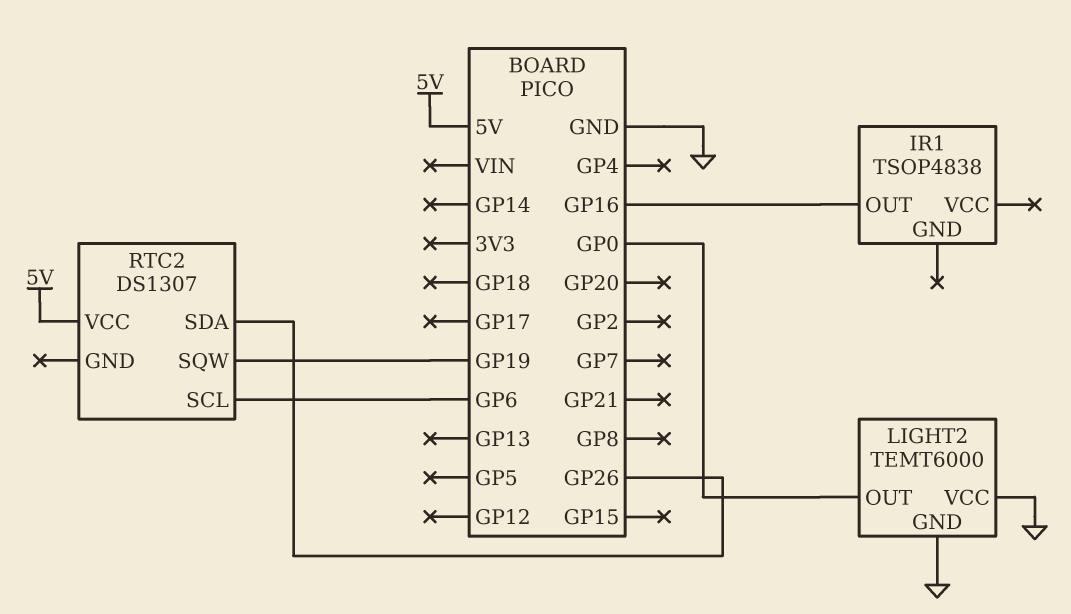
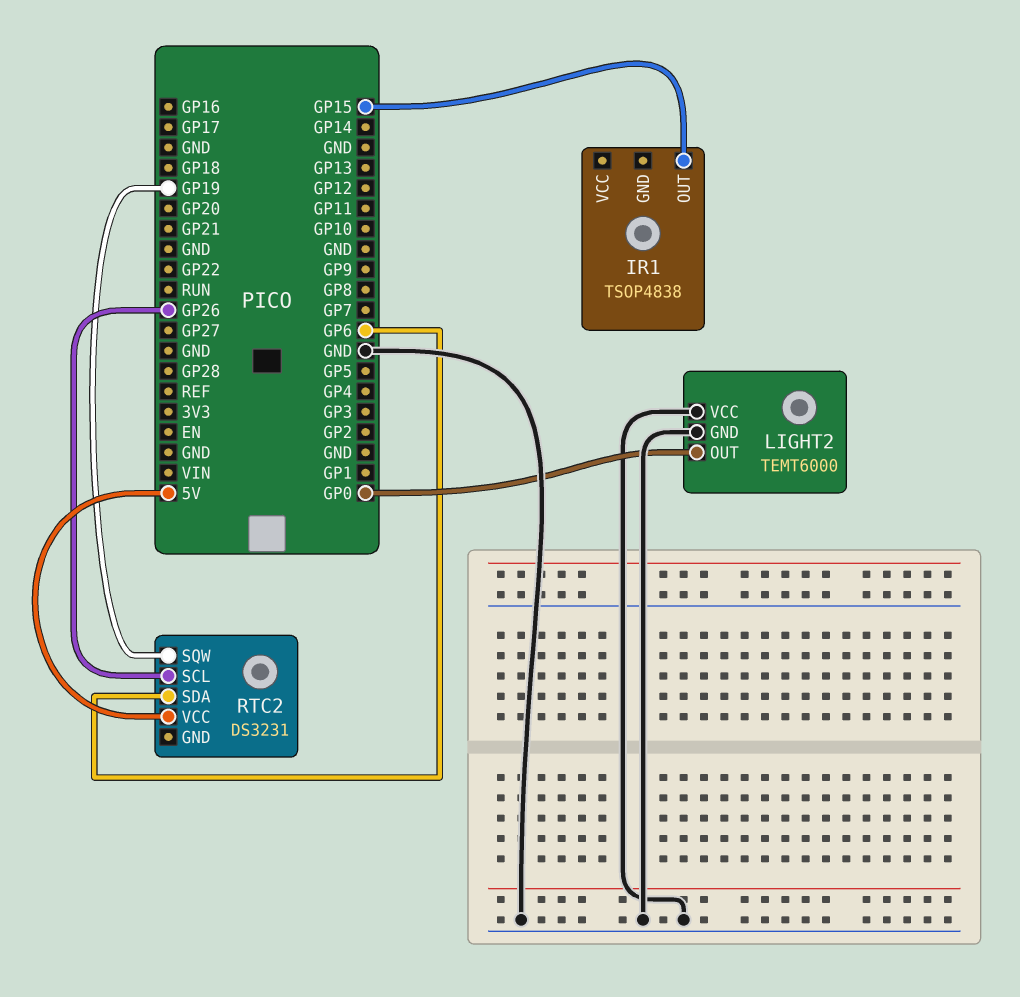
IR1 pin OUT: GP16 -> GP15
RTC2: DS1307 -> DS3231
RTC2 pin SCL: GP6 -> GP26
RTC2 pin SDA: GP26 -> GP6

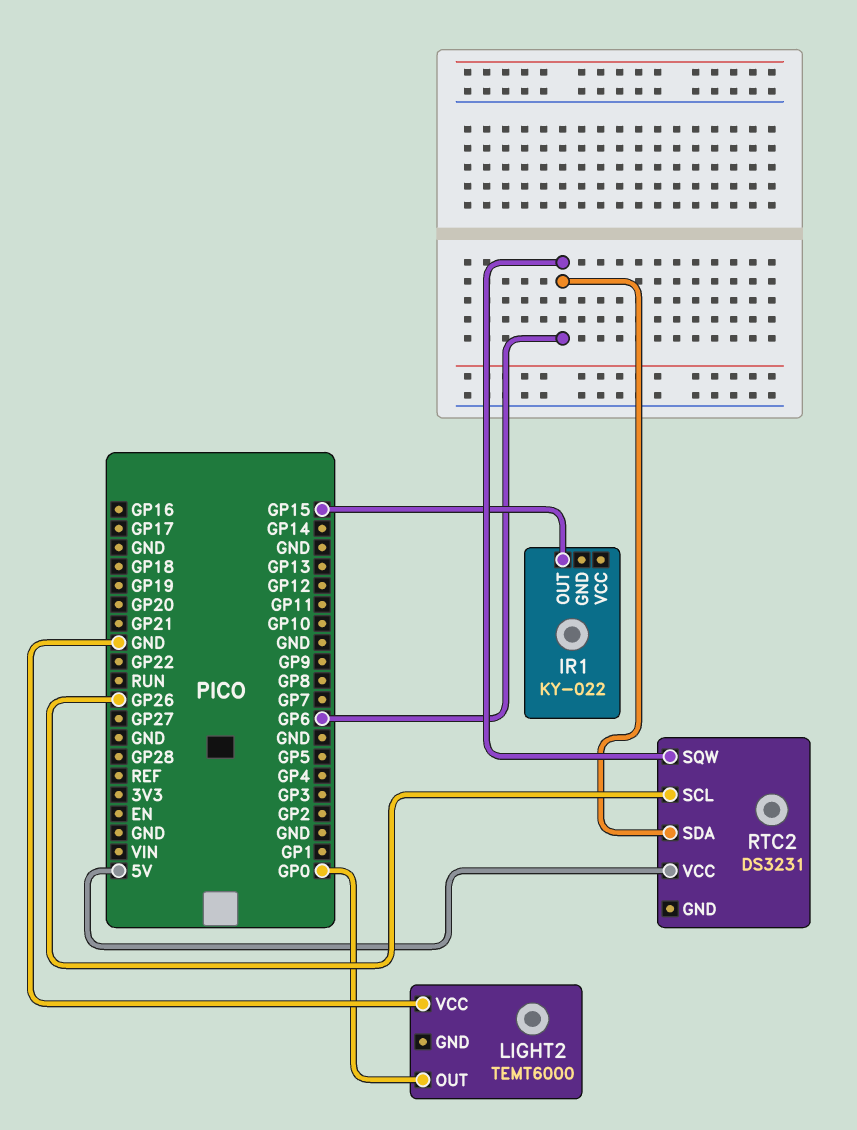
IR1: TSOP4838 -> KY-022
LIGHT2 pin GND: GND -> none
RTC2 pin SQW: GP19 -> GP6

